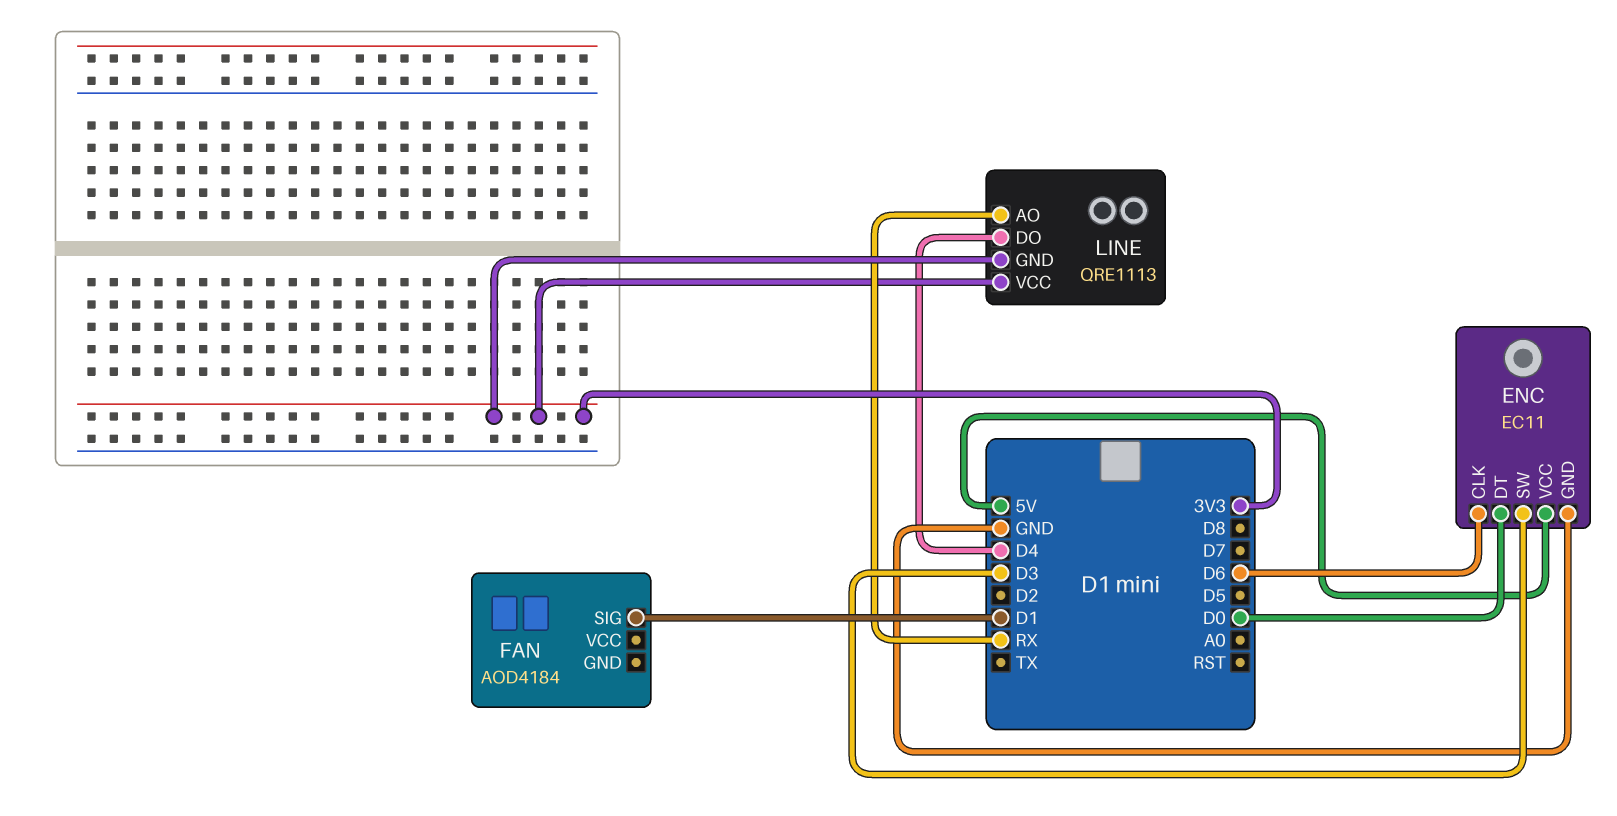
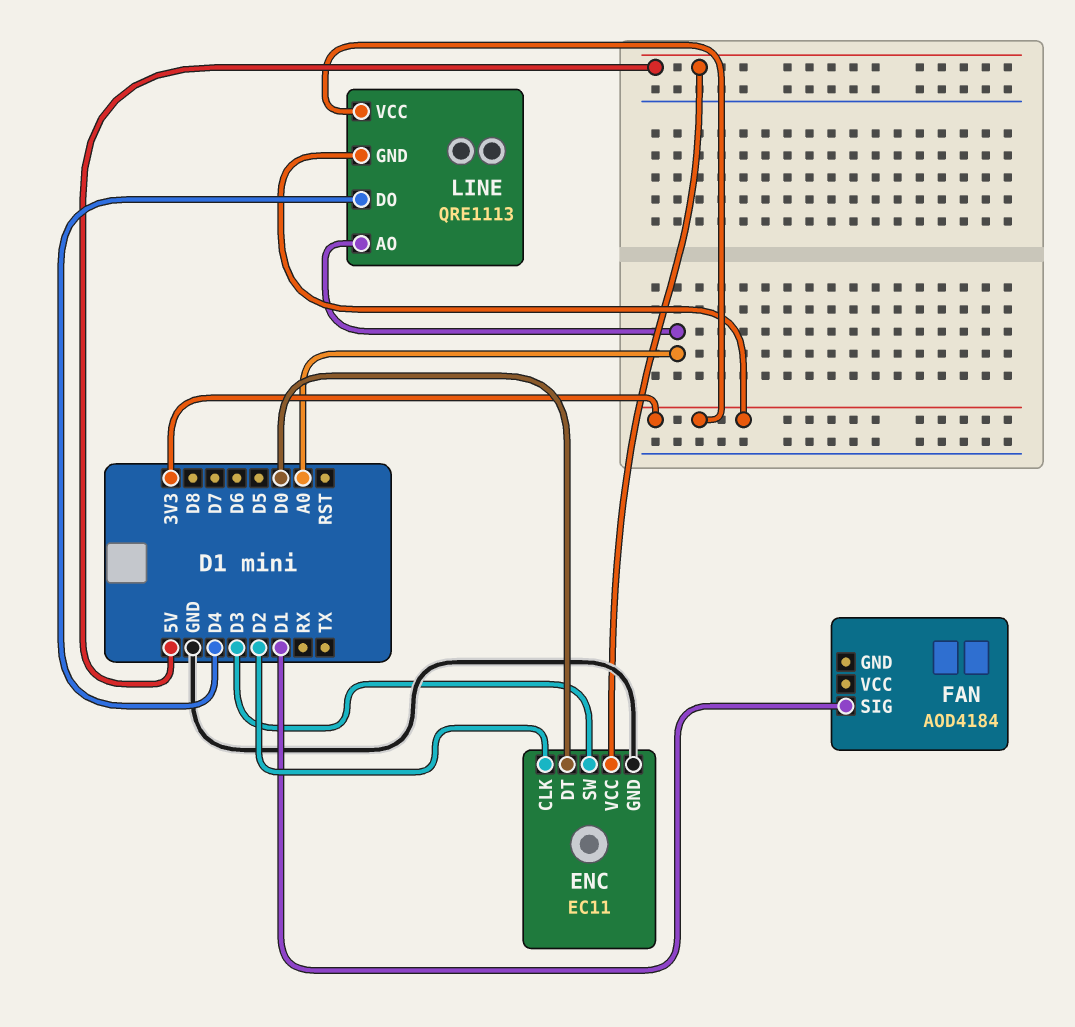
ENC pin CLK: D6 -> D2
LINE pin AO: RX -> A0

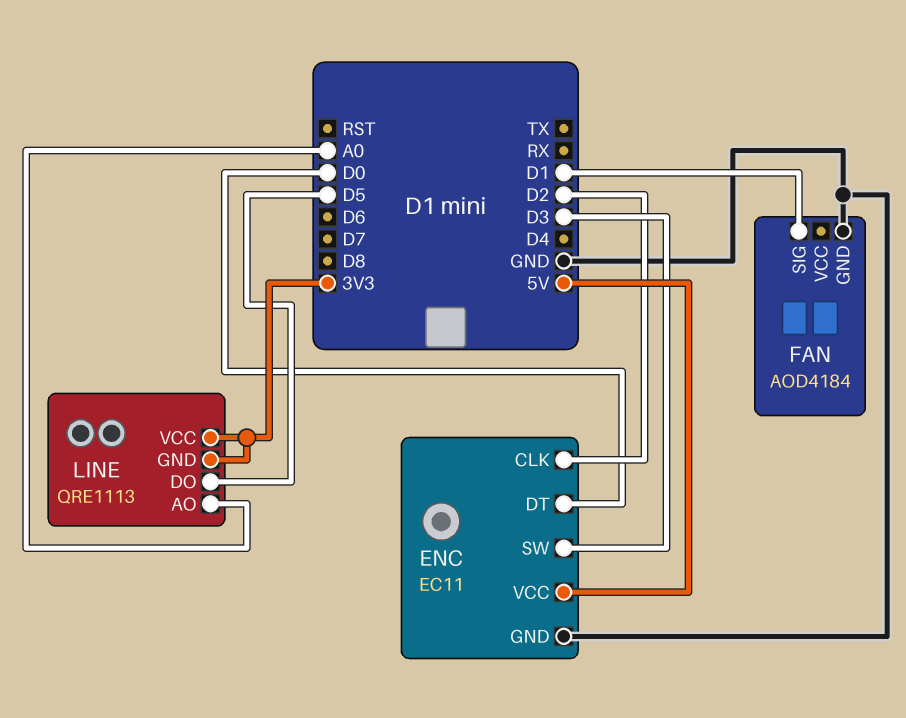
FAN pin GND: none -> GND
LINE pin DO: D4 -> D5

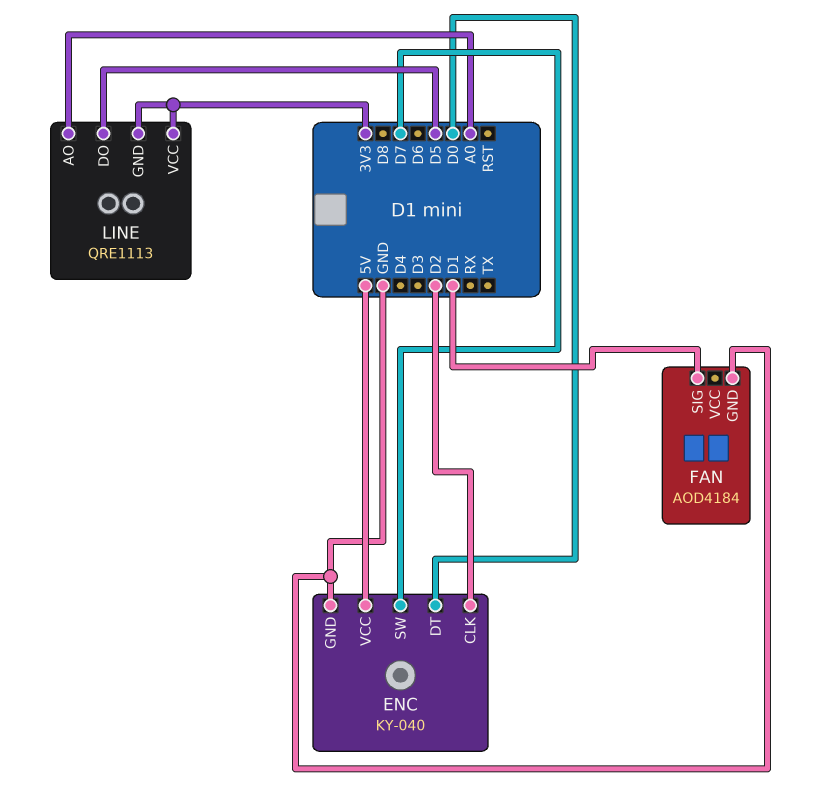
ENC: EC11 -> KY-040
ENC pin SW: D3 -> D7

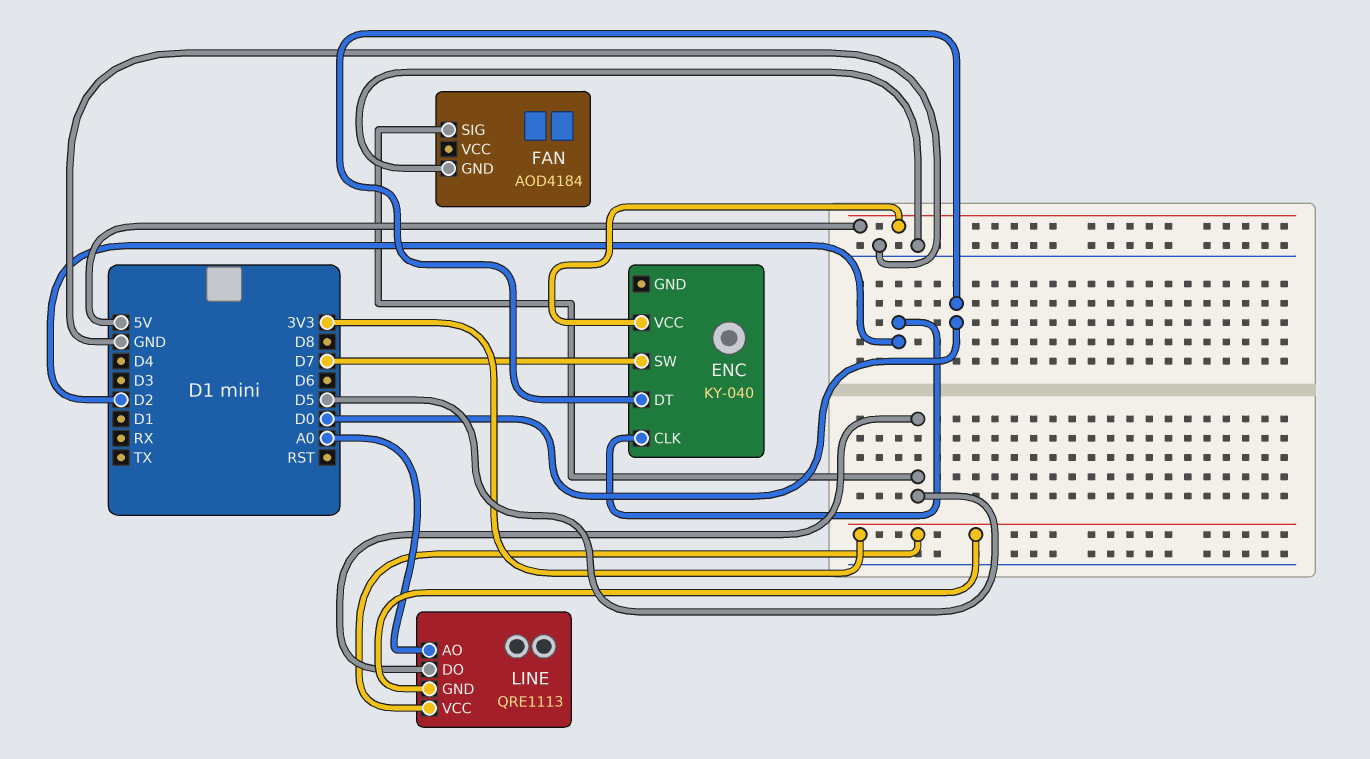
ENC pin GND: GND -> none
FAN pin SIG: D1 -> D5

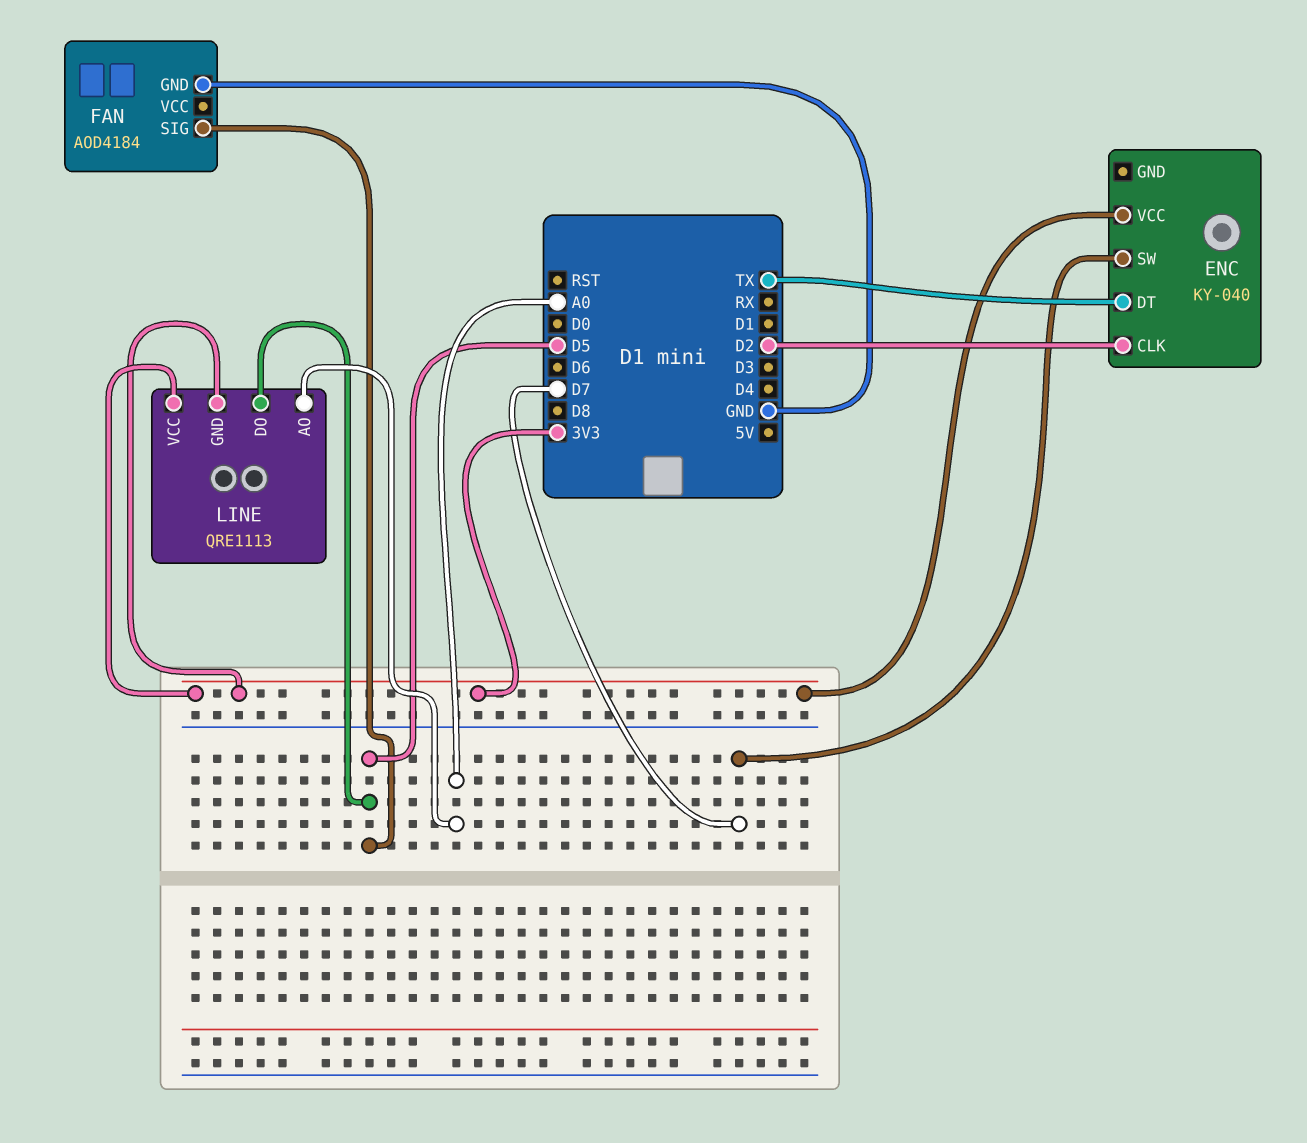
ENC pin DT: D0 -> TX
ENC pin VCC: 5V -> 3V3

